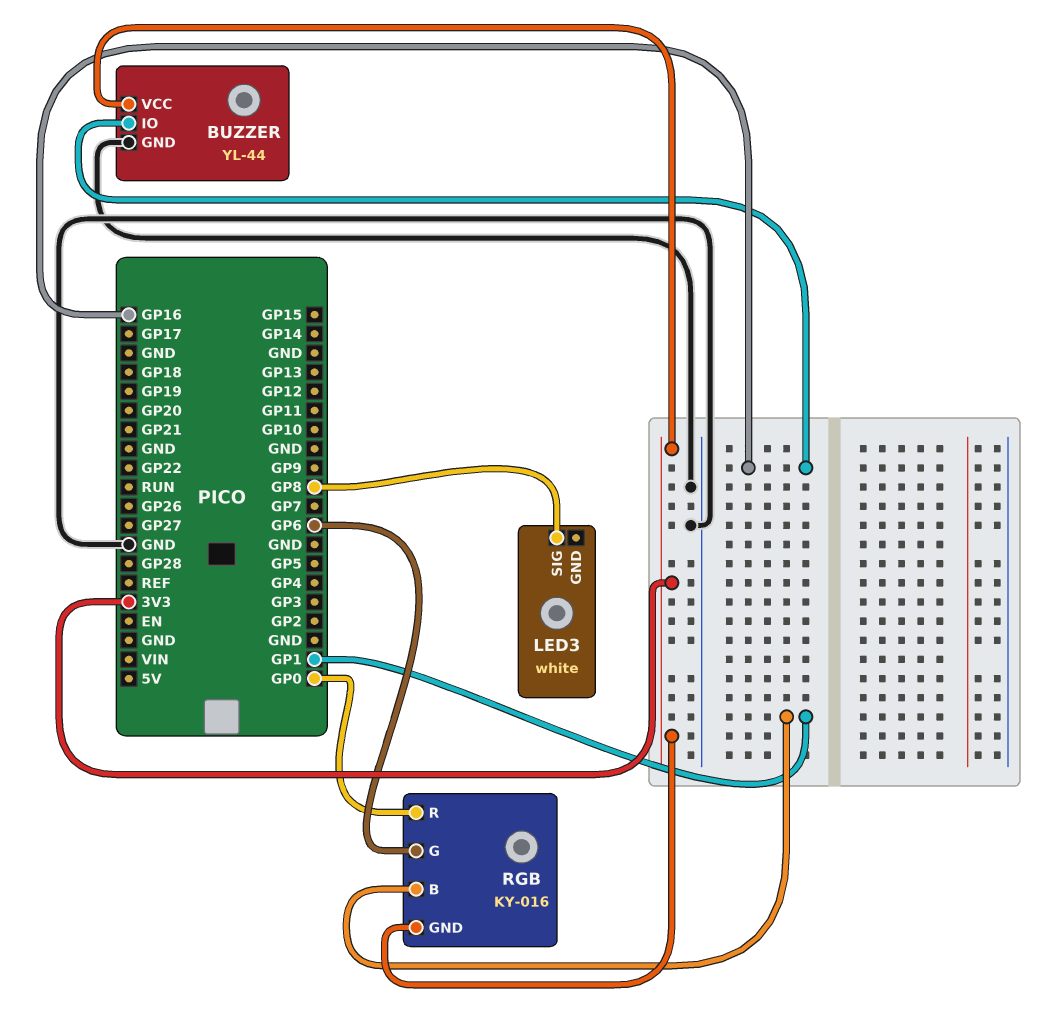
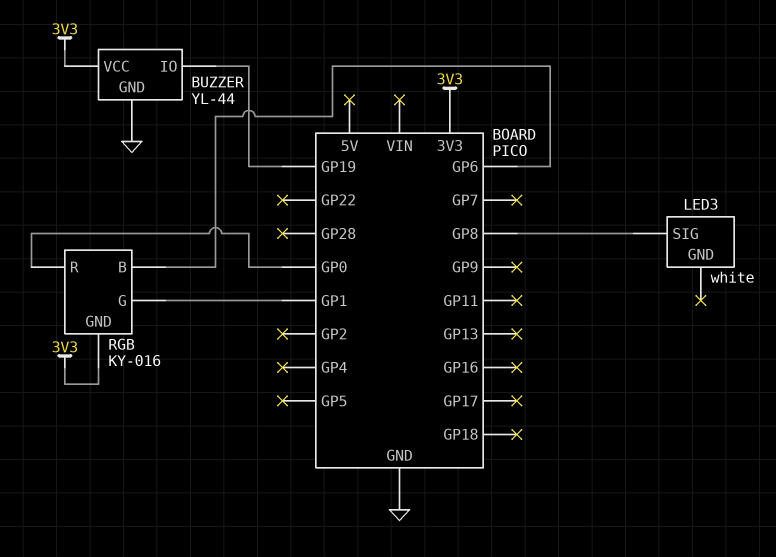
BUZZER pin IO: GP16 -> GP19
RGB pin B: GP1 -> GP6
RGB pin G: GP6 -> GP1

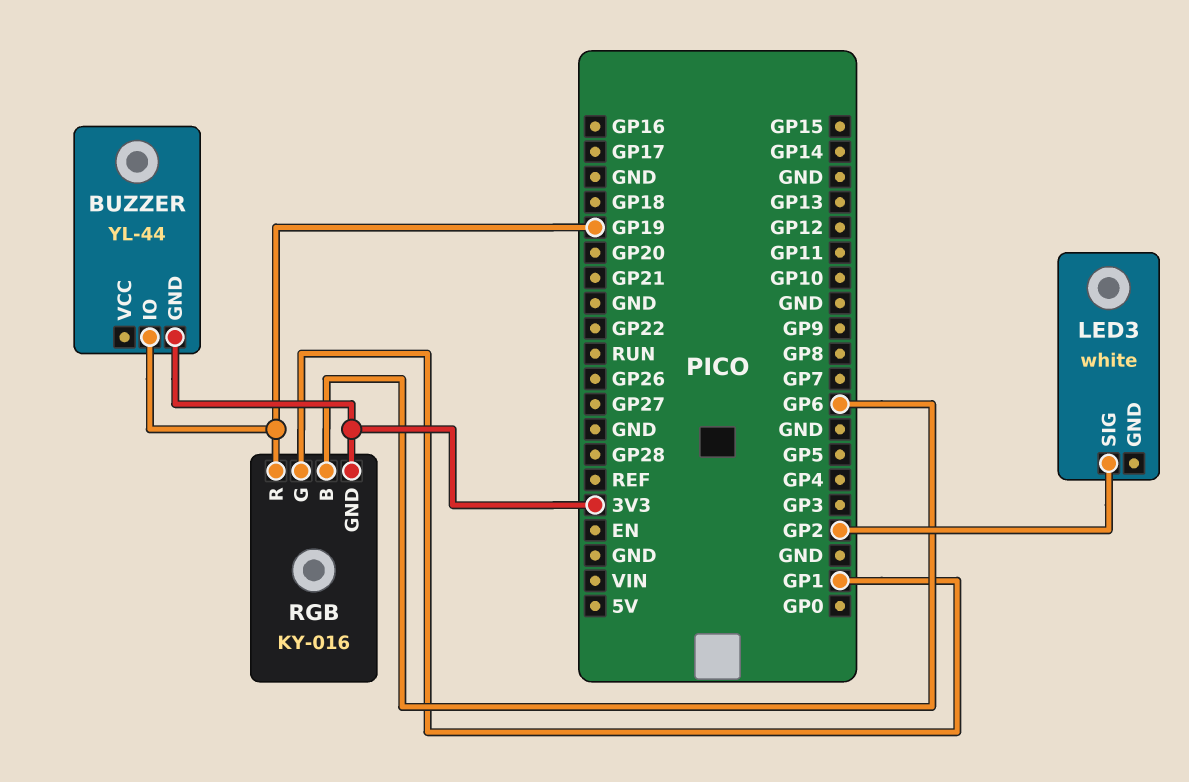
BUZZER pin GND: GND -> 3V3
BUZZER pin VCC: 3V3 -> none
LED3 pin SIG: GP8 -> GP2
RGB pin R: GP0 -> GP19

